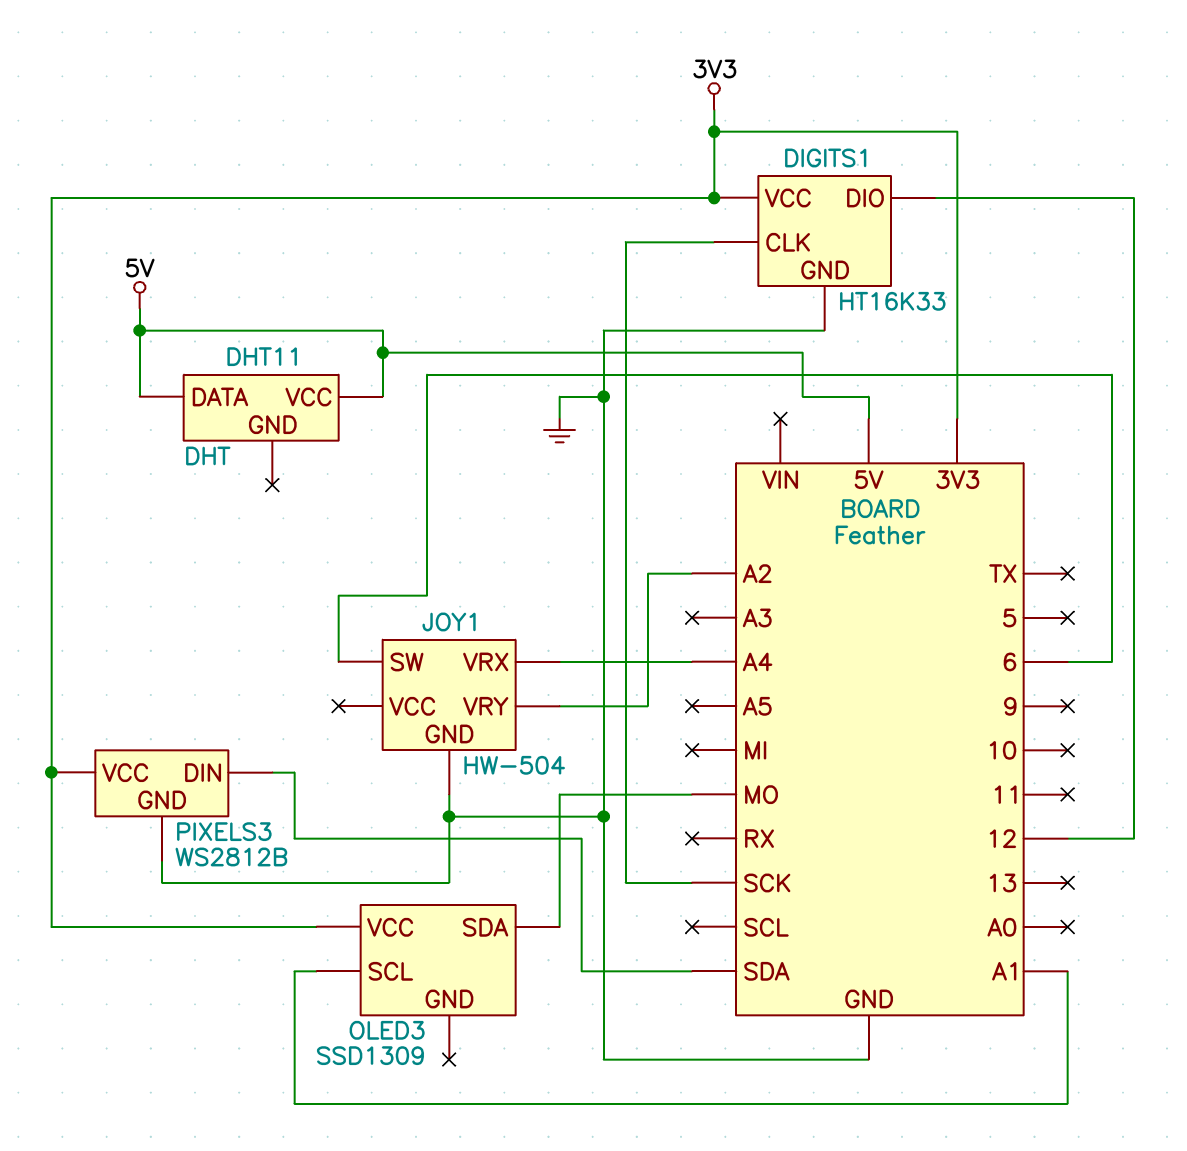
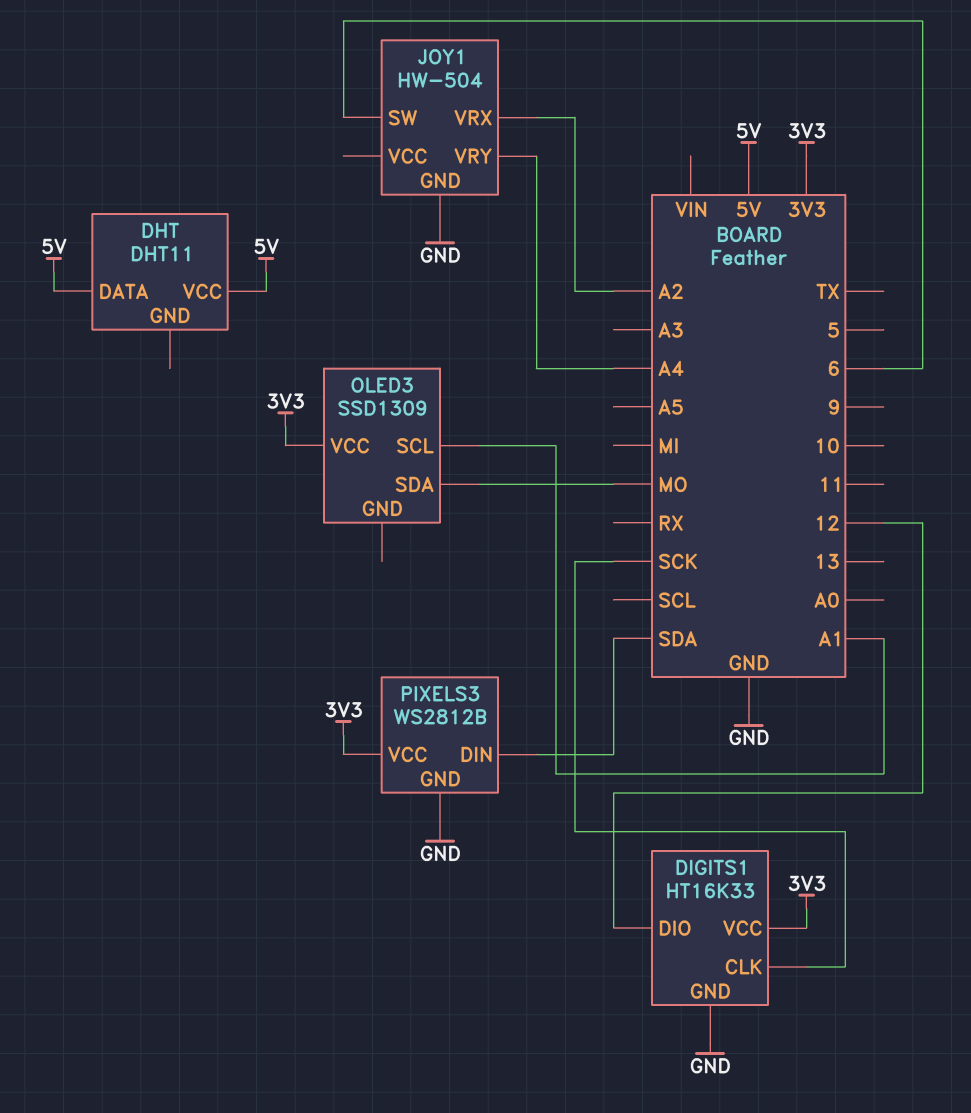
JOY1 pin VRX: A4 -> A2
JOY1 pin VRY: A2 -> A4

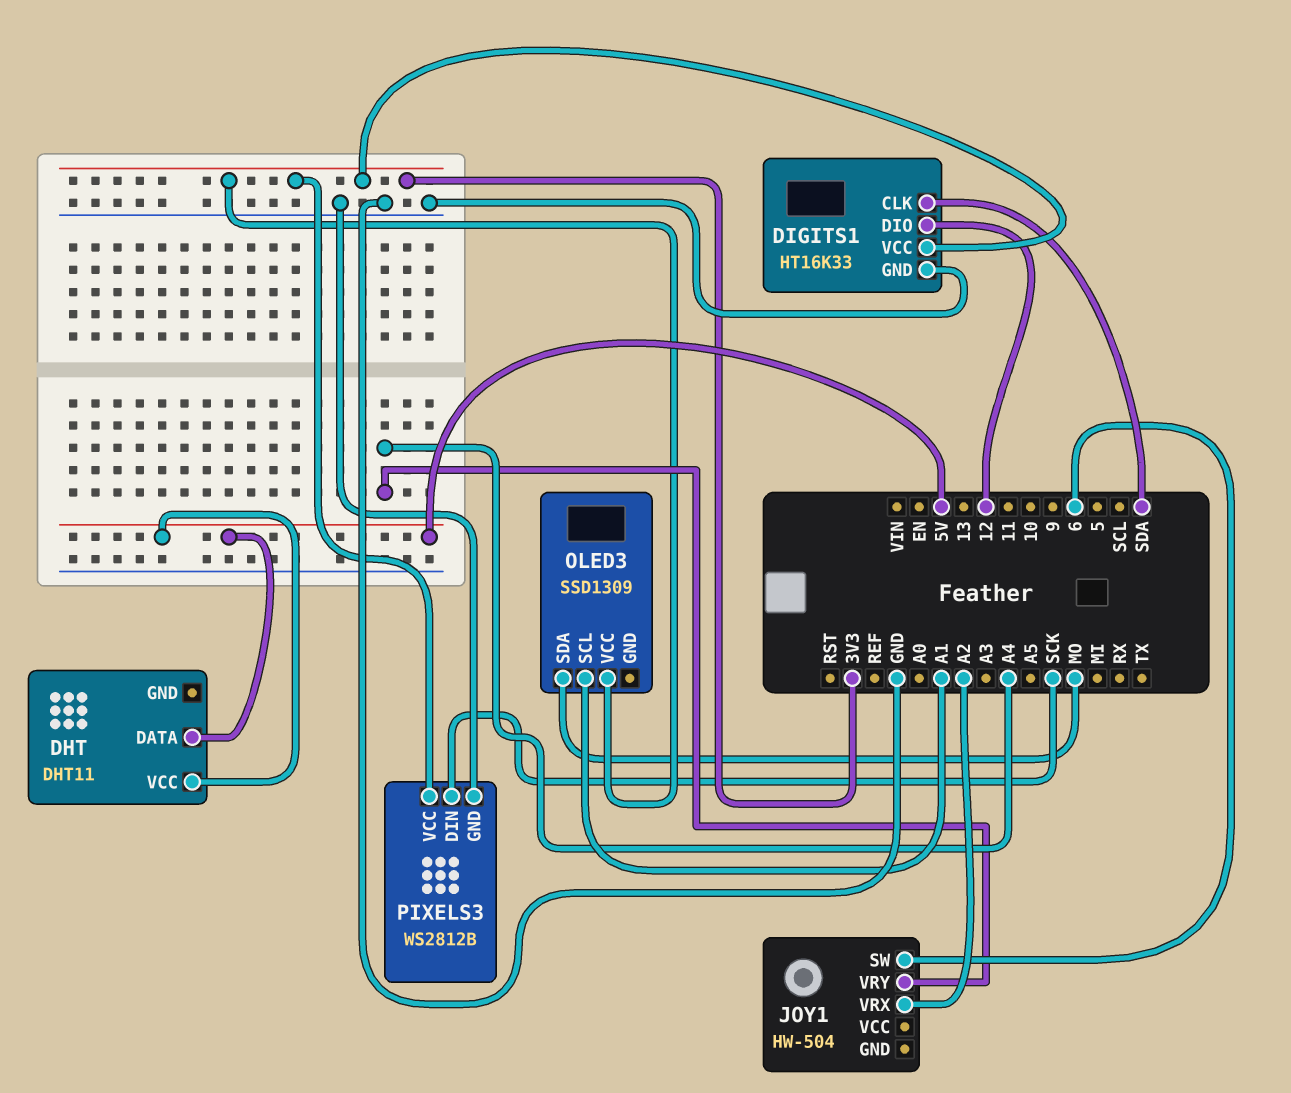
DIGITS1 pin CLK: SCK -> SDA
JOY1 pin GND: GND -> none
PIXELS3 pin DIN: SDA -> SCK

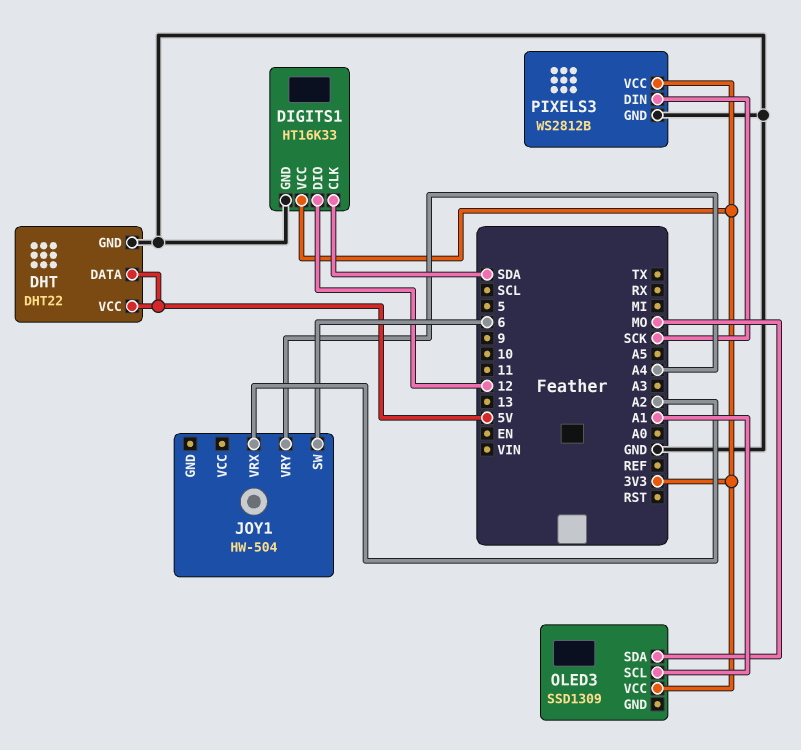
DHT: DHT11 -> DHT22
DHT pin GND: none -> GND

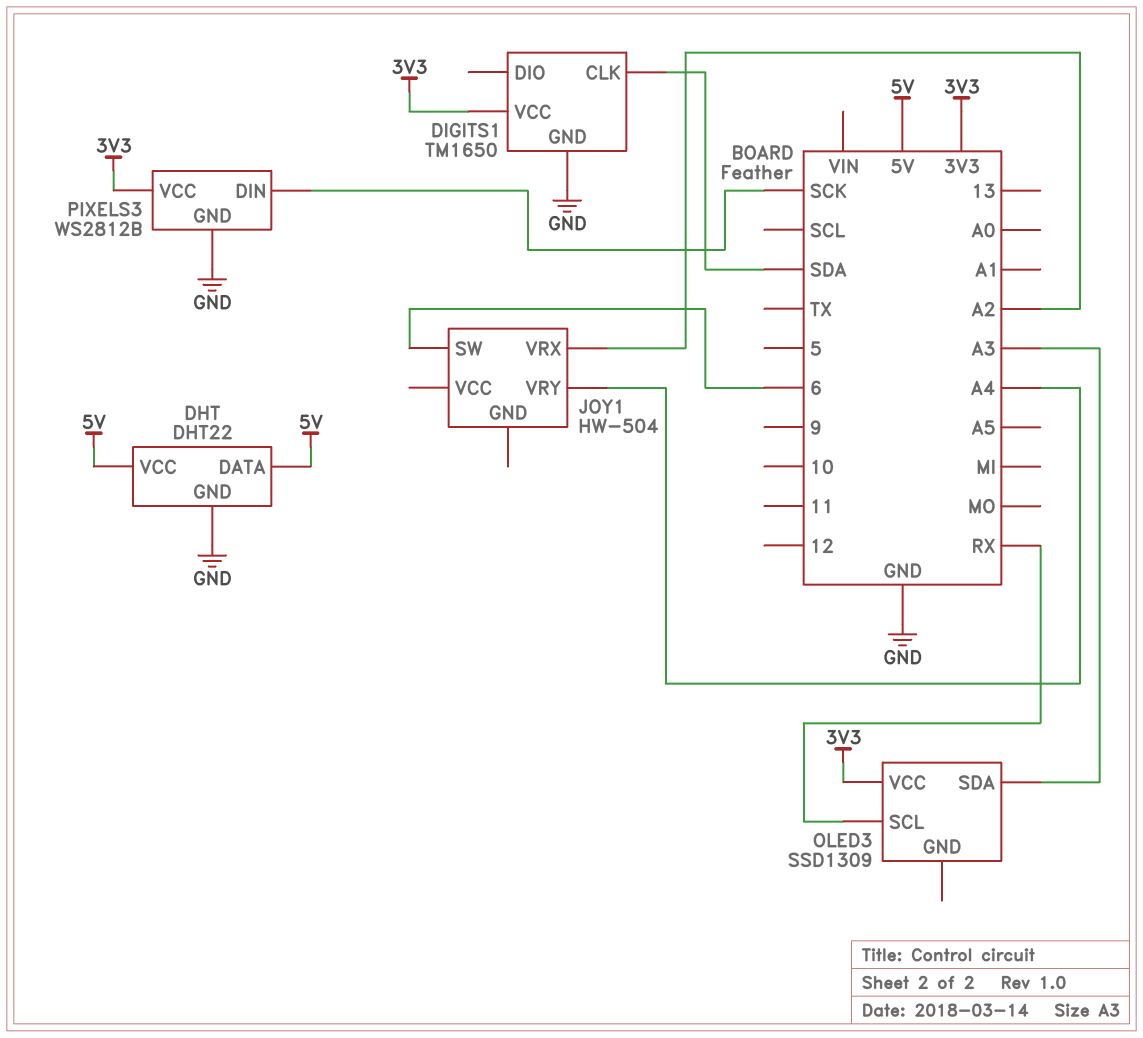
DIGITS1: HT16K33 -> TM1650
DIGITS1 pin DIO: 12 -> none
OLED3 pin SCL: A1 -> RX
OLED3 pin SDA: MO -> A3

